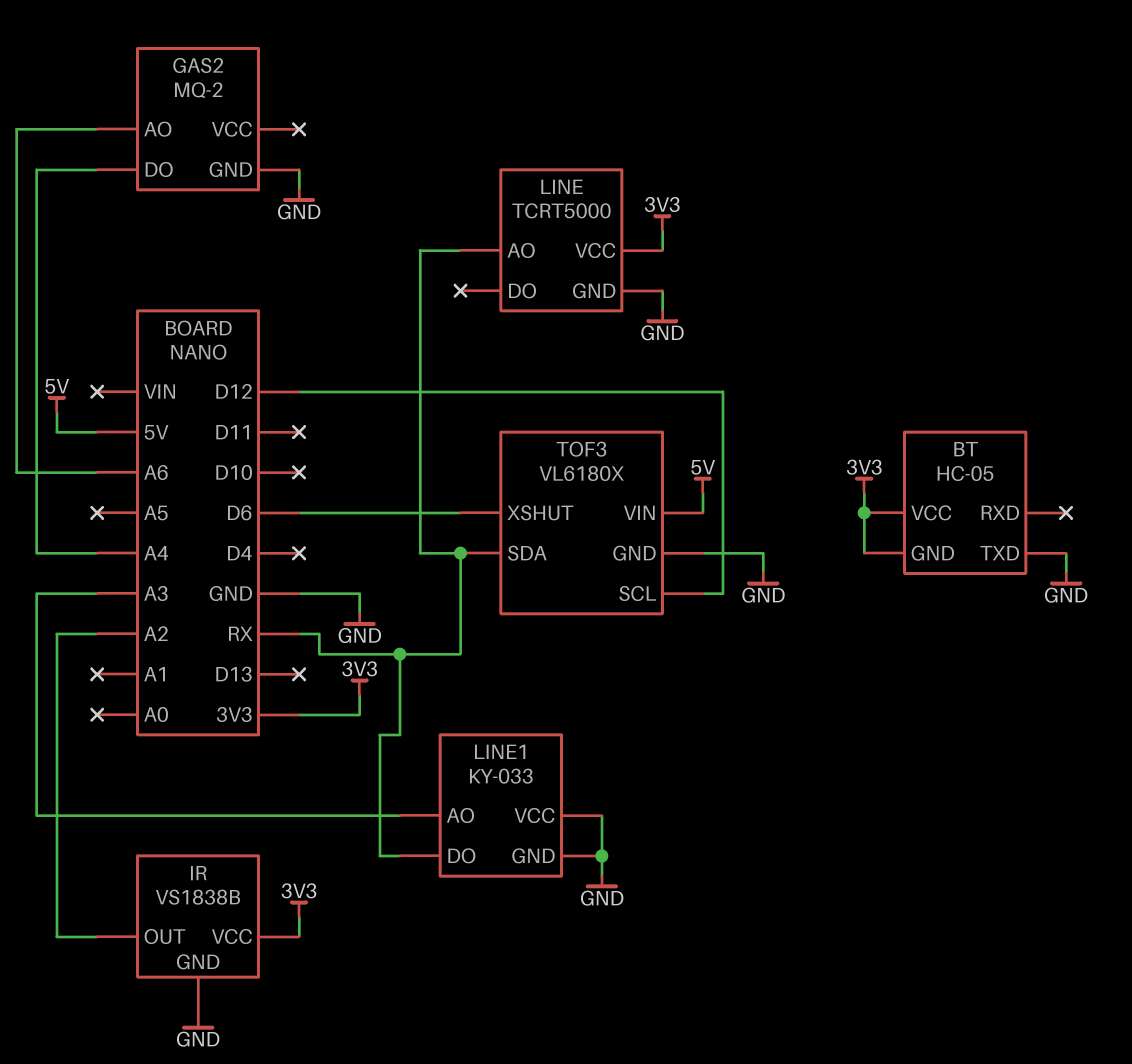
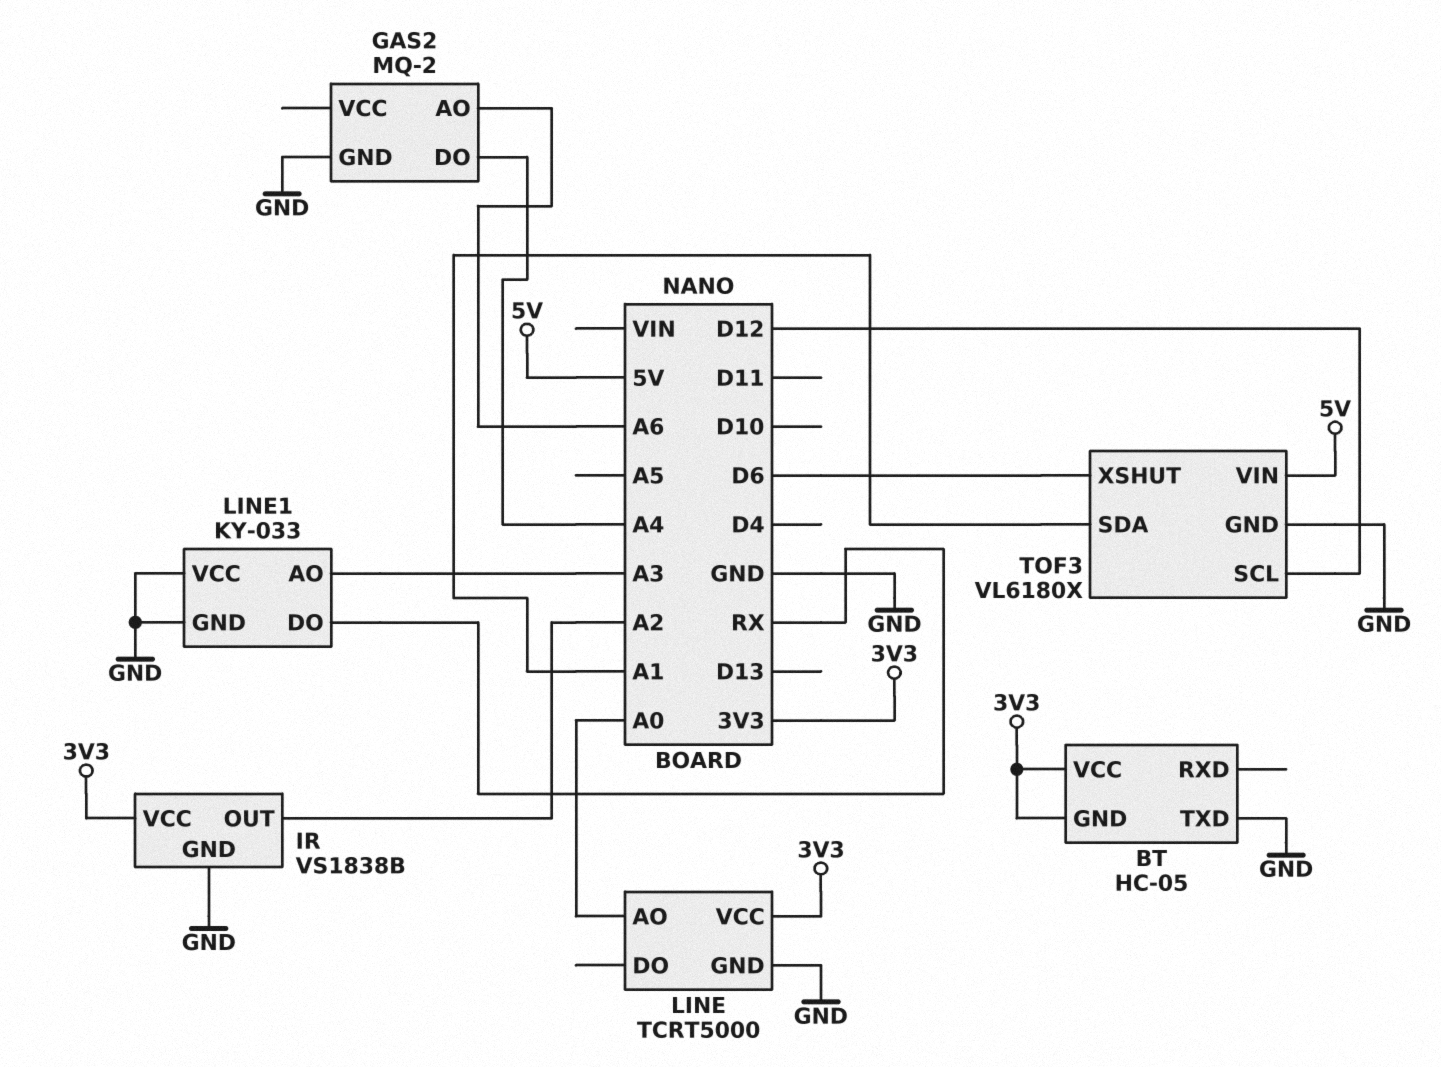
LINE pin AO: RX -> A0
TOF3 pin SDA: RX -> A1

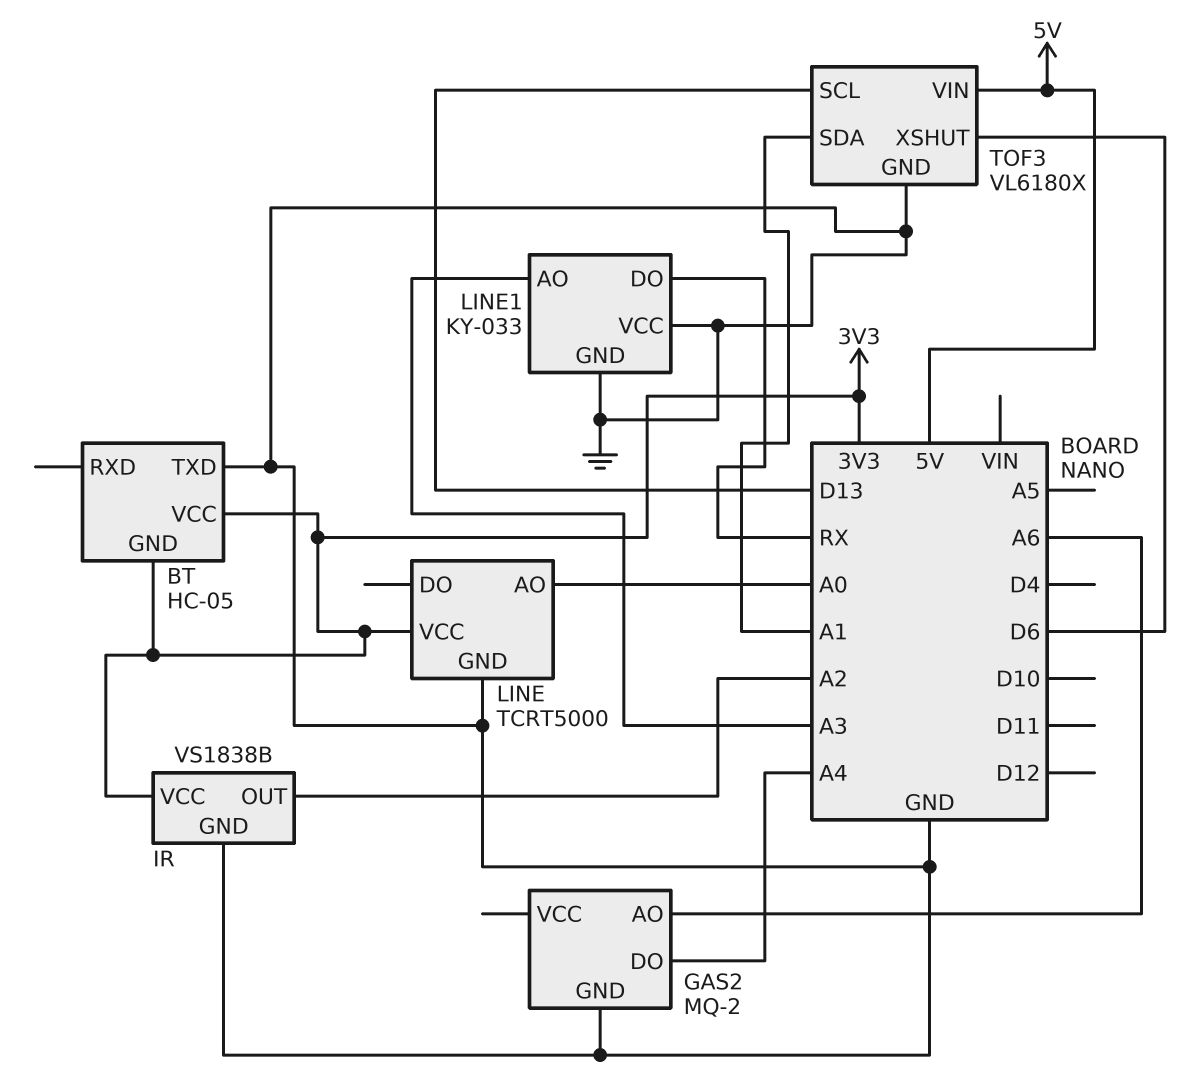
TOF3 pin SCL: D12 -> D13

